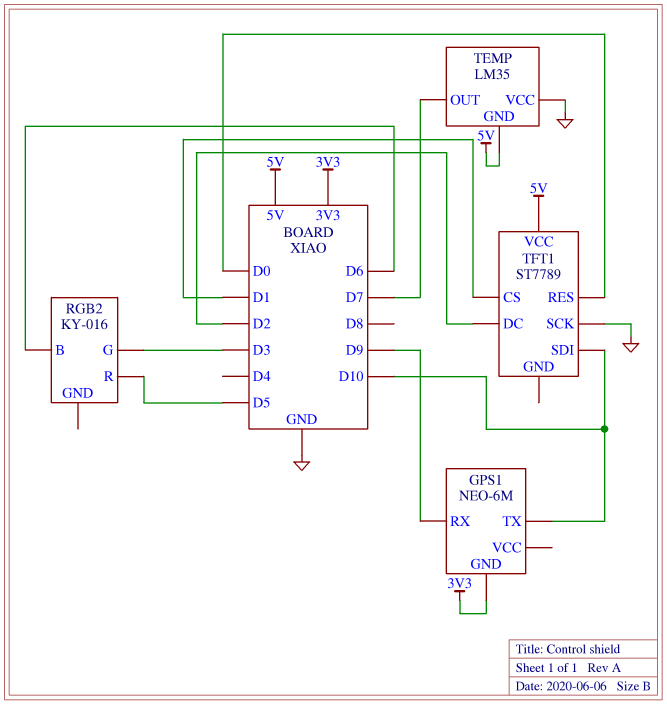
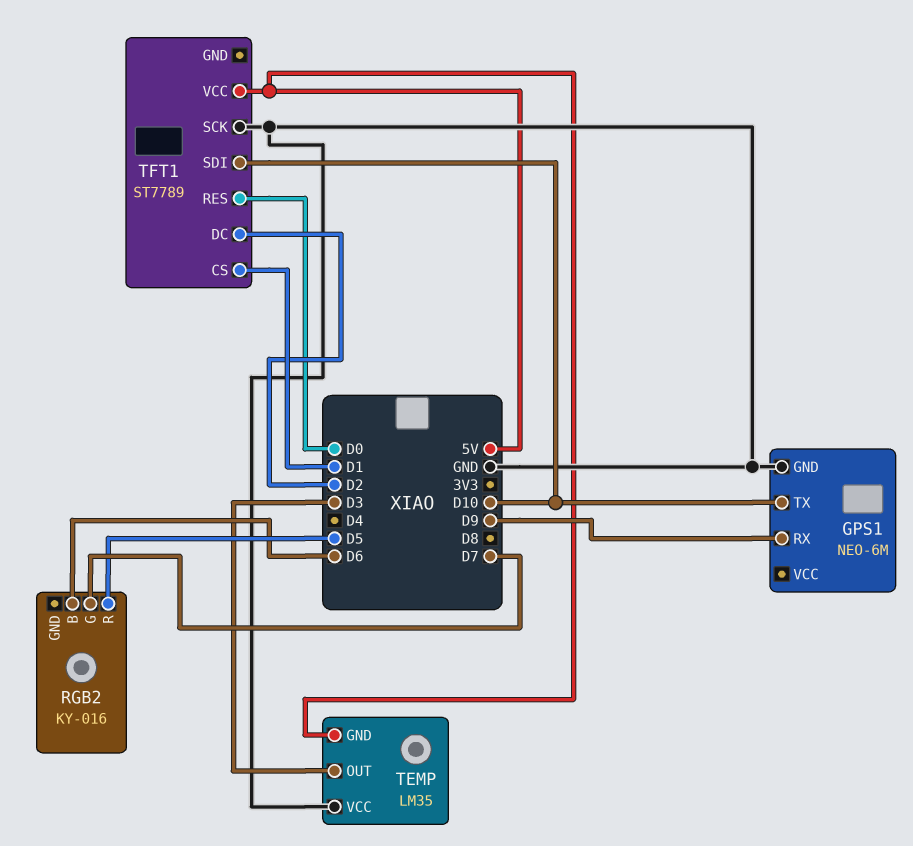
GPS1 pin GND: 3V3 -> GND
RGB2 pin G: D3 -> D7
TEMP pin OUT: D7 -> D3

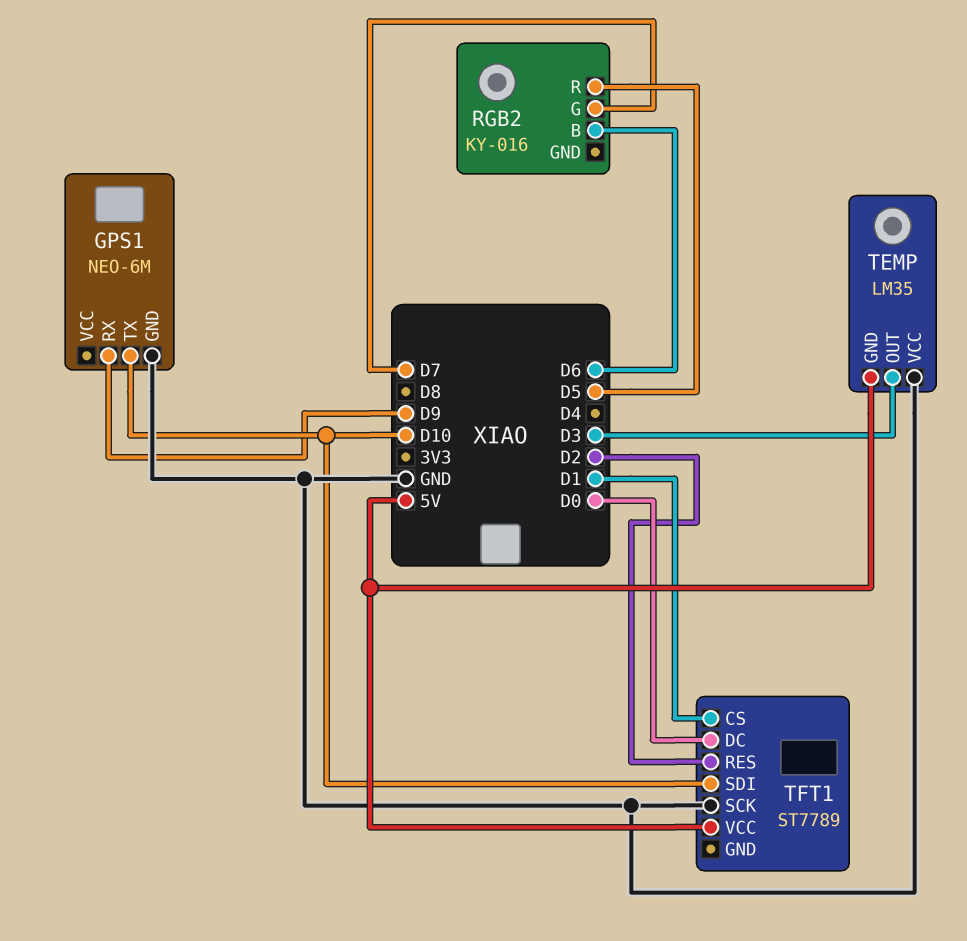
TFT1 pin DC: D2 -> D0
TFT1 pin RES: D0 -> D2

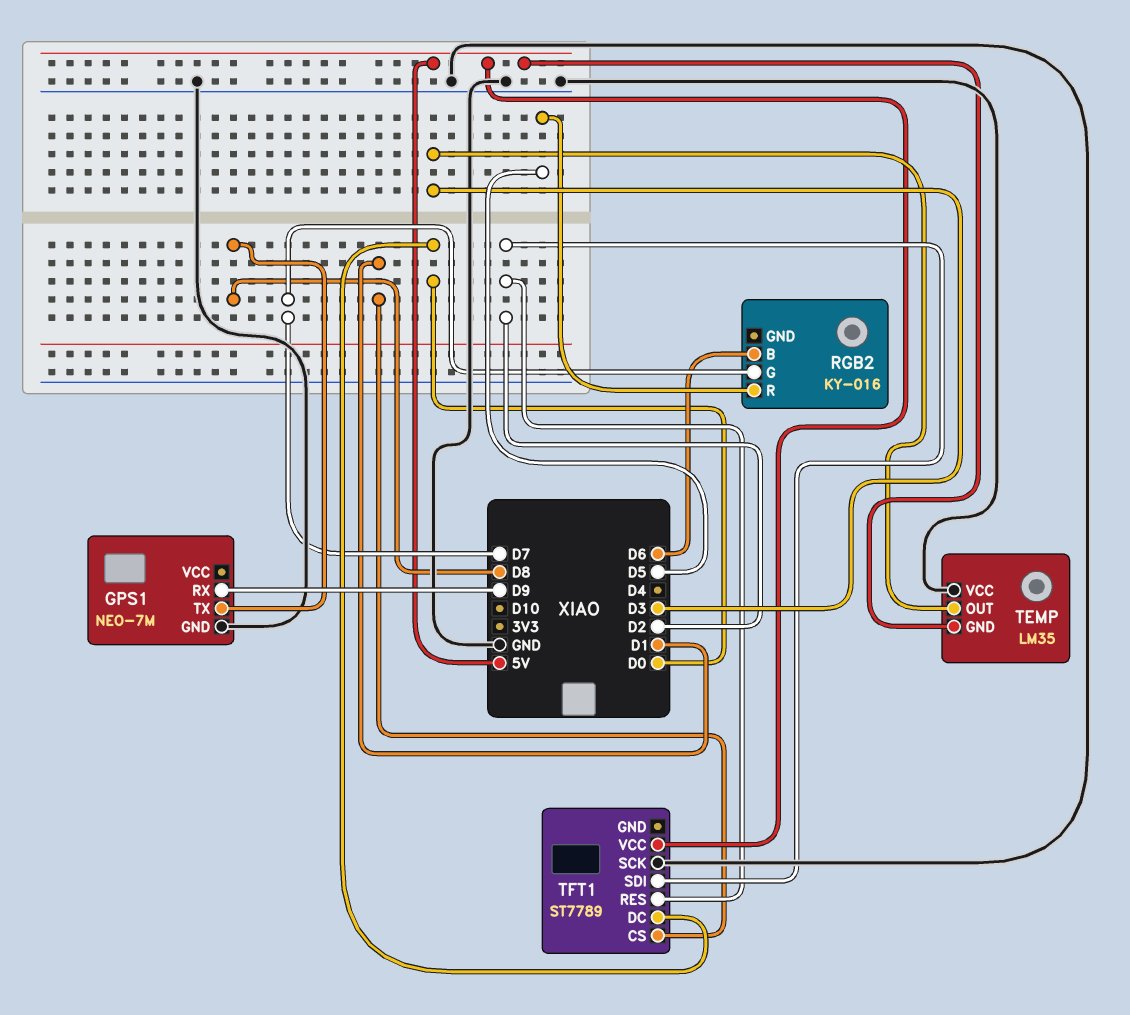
GPS1: NEO-6M -> NEO-7M
GPS1 pin TX: D10 -> D8
TFT1 pin SDI: D10 -> D2

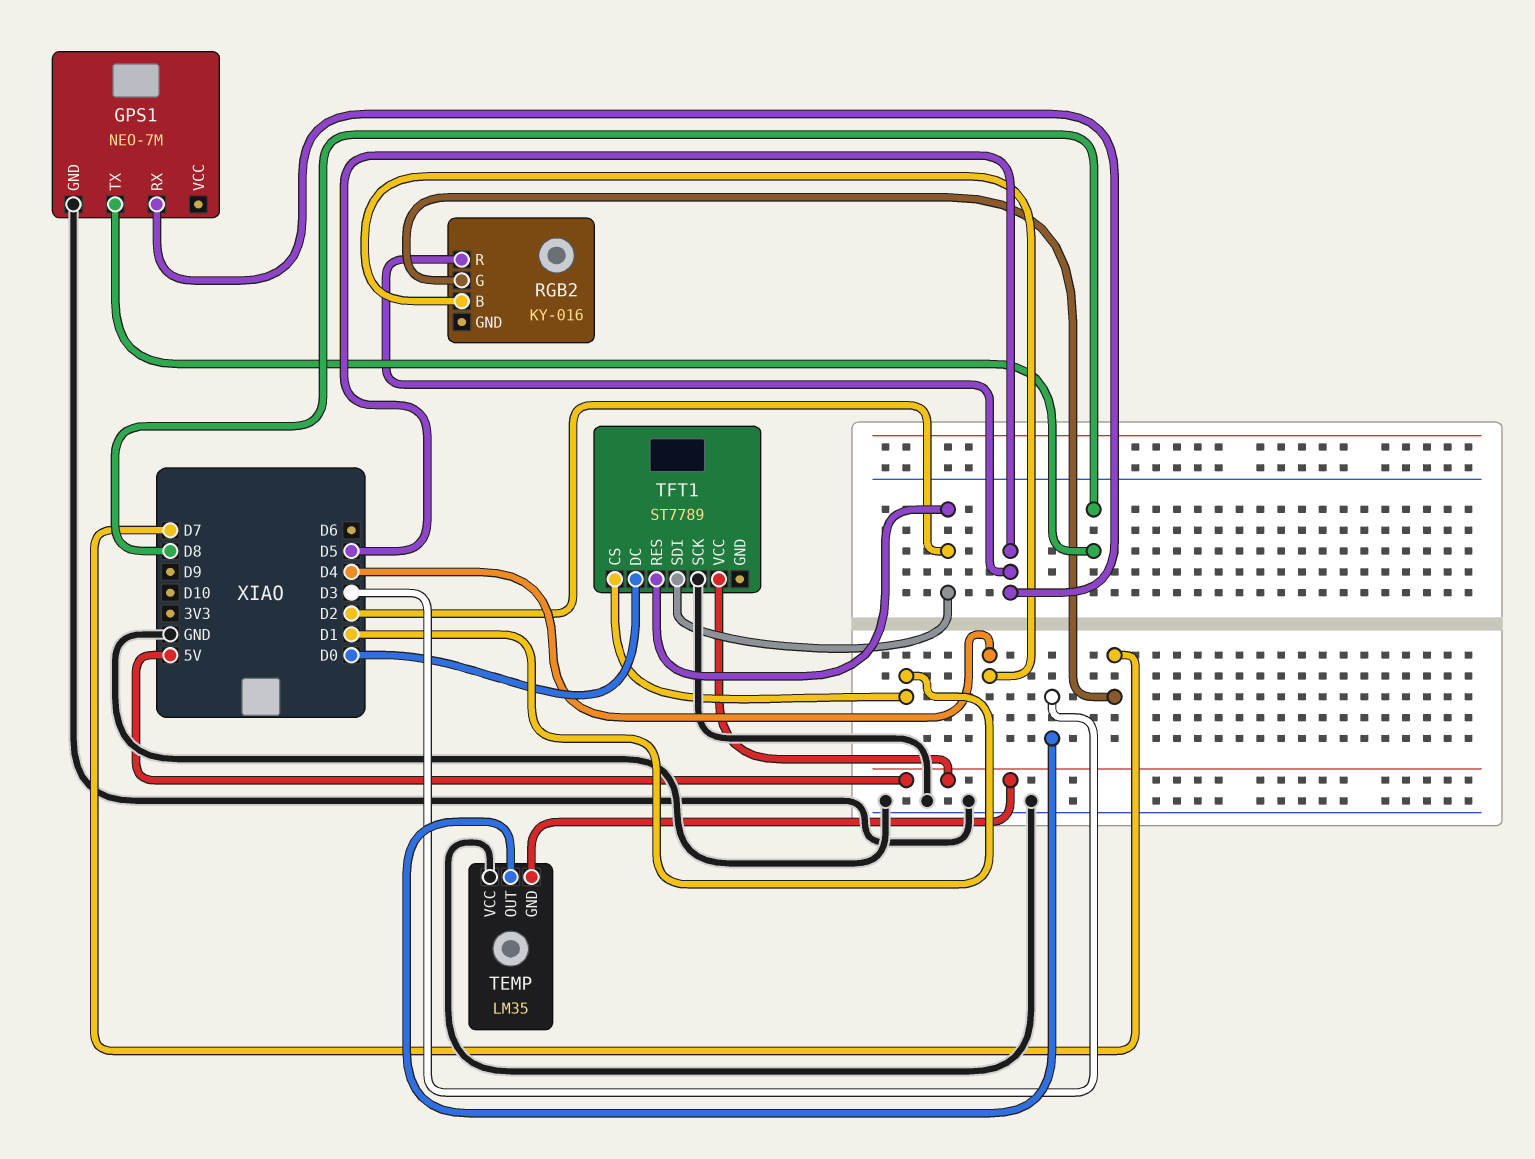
GPS1 pin RX: D9 -> D5
RGB2 pin B: D6 -> D4

